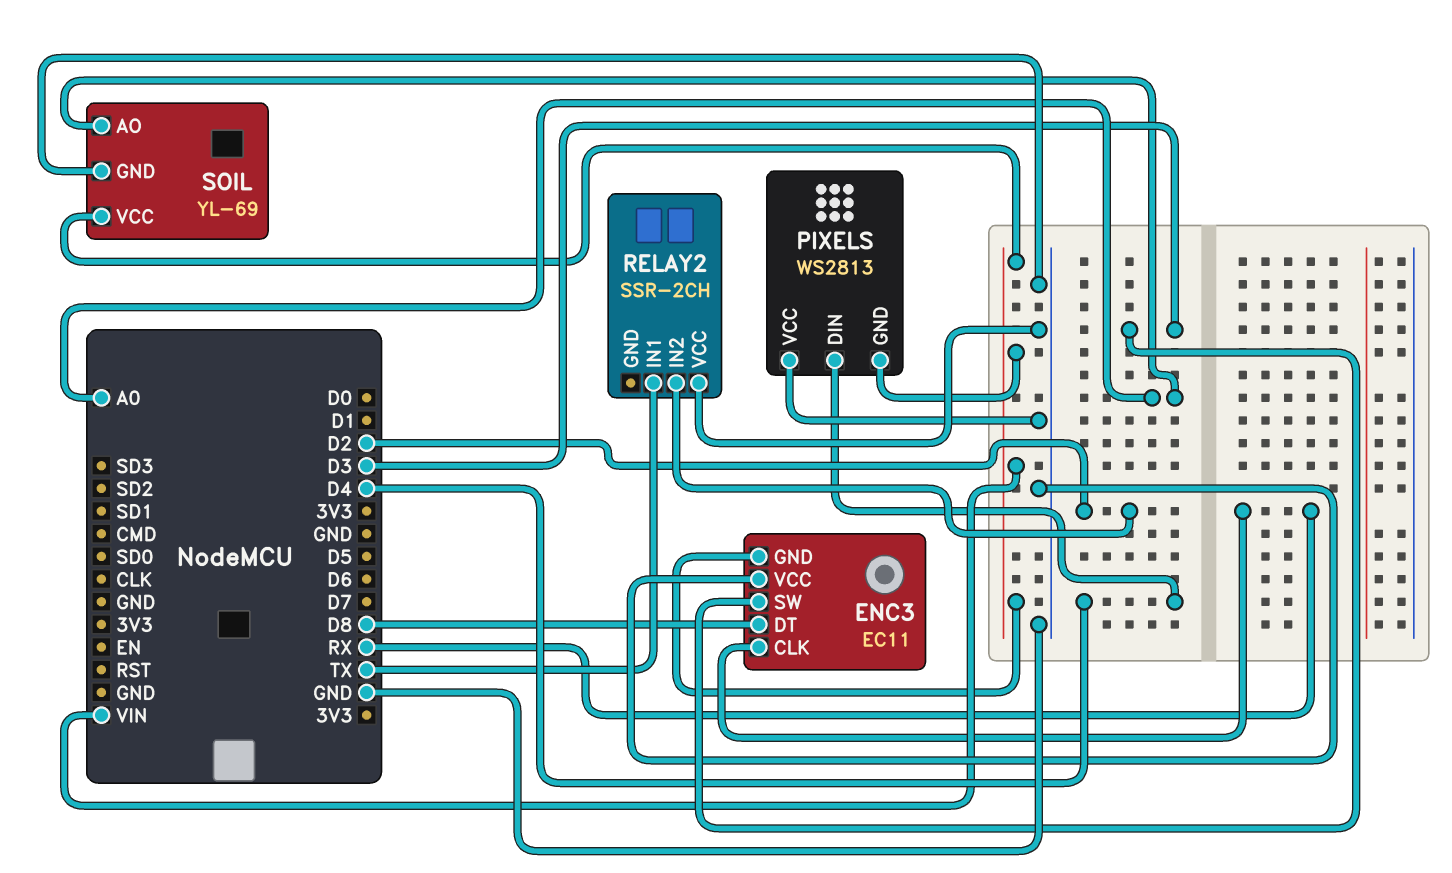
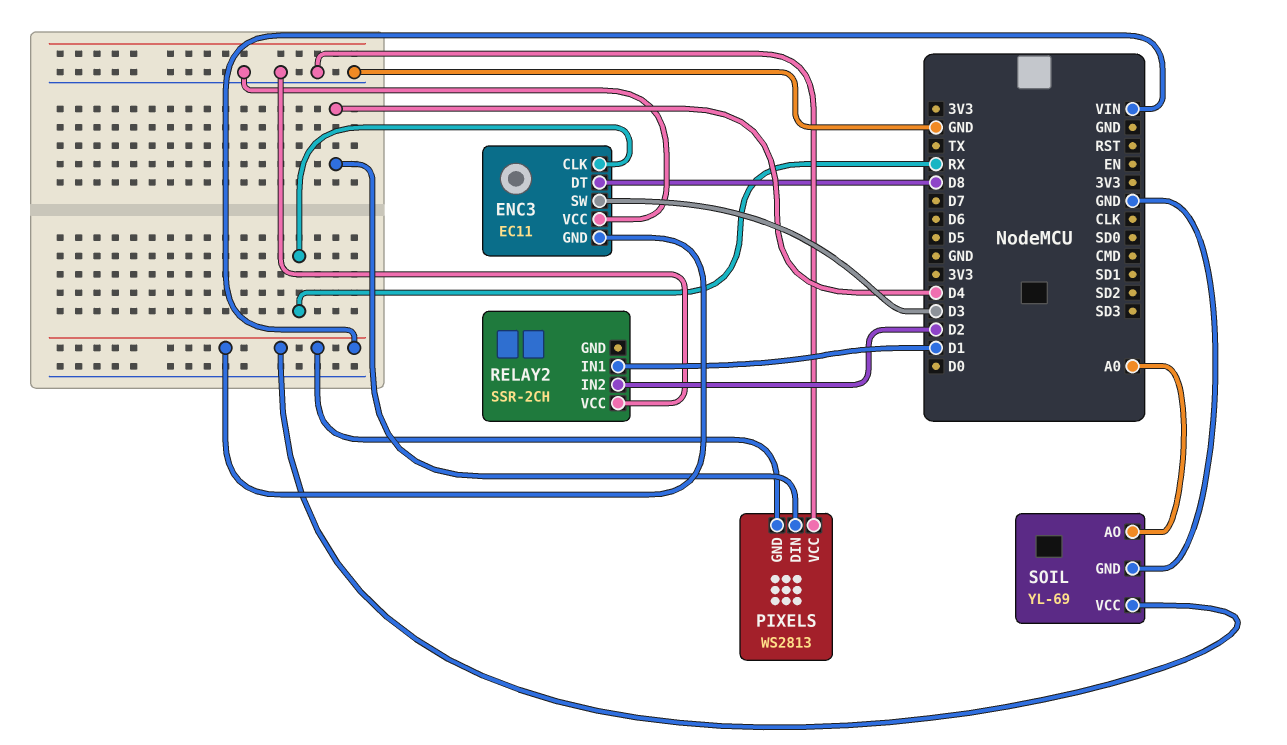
RELAY2 pin IN1: TX -> D1

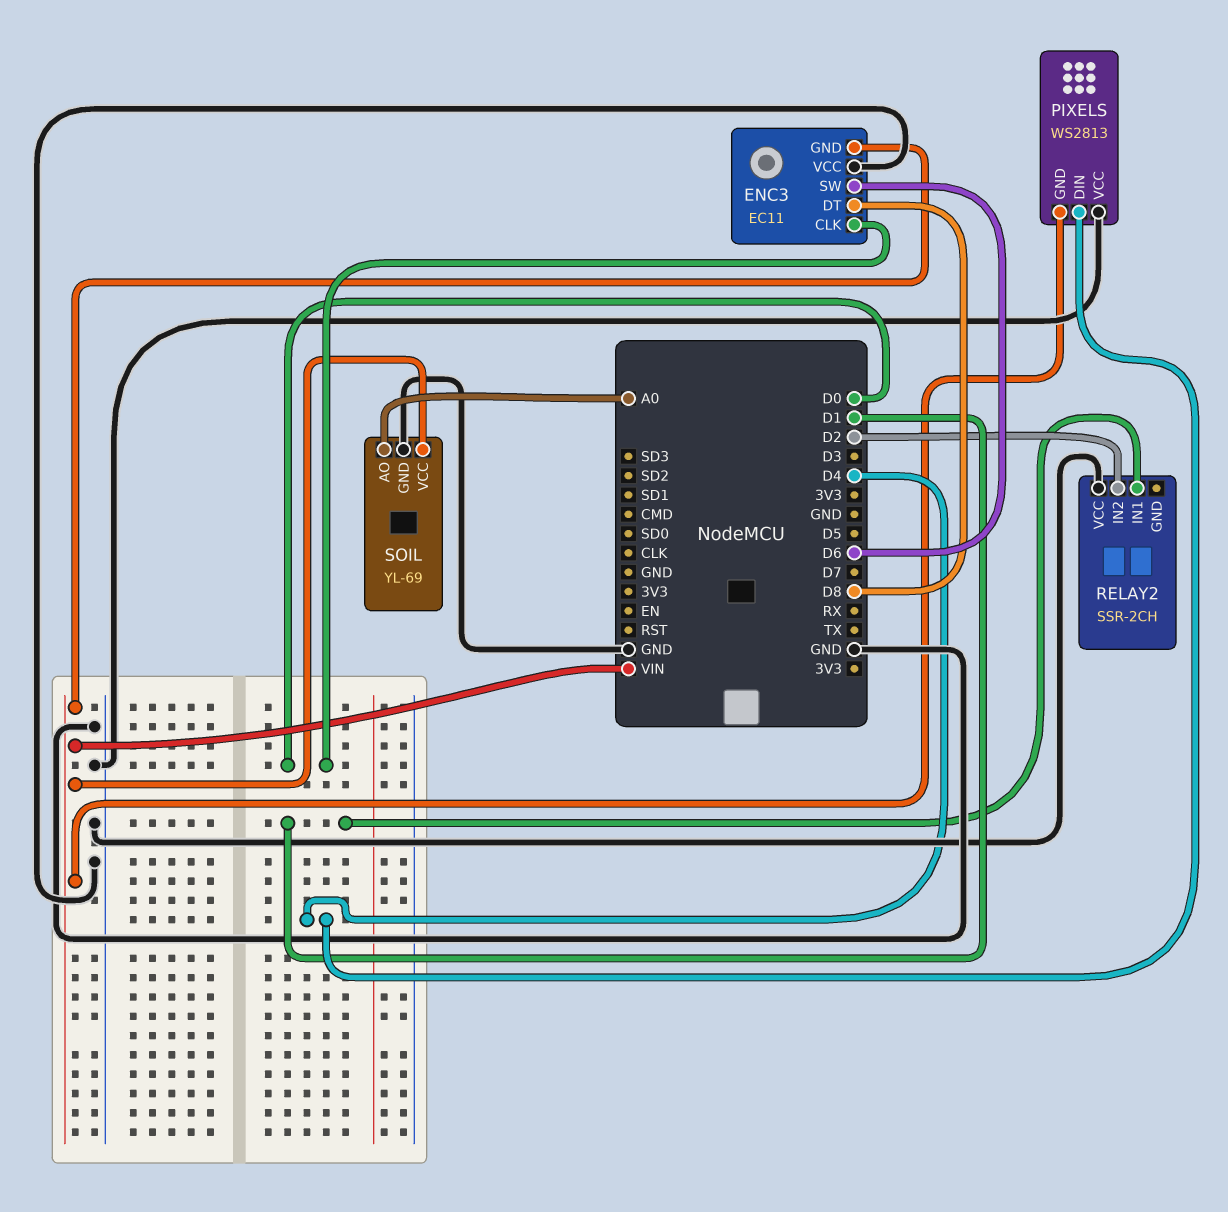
ENC3 pin CLK: RX -> D0
ENC3 pin SW: D3 -> D6

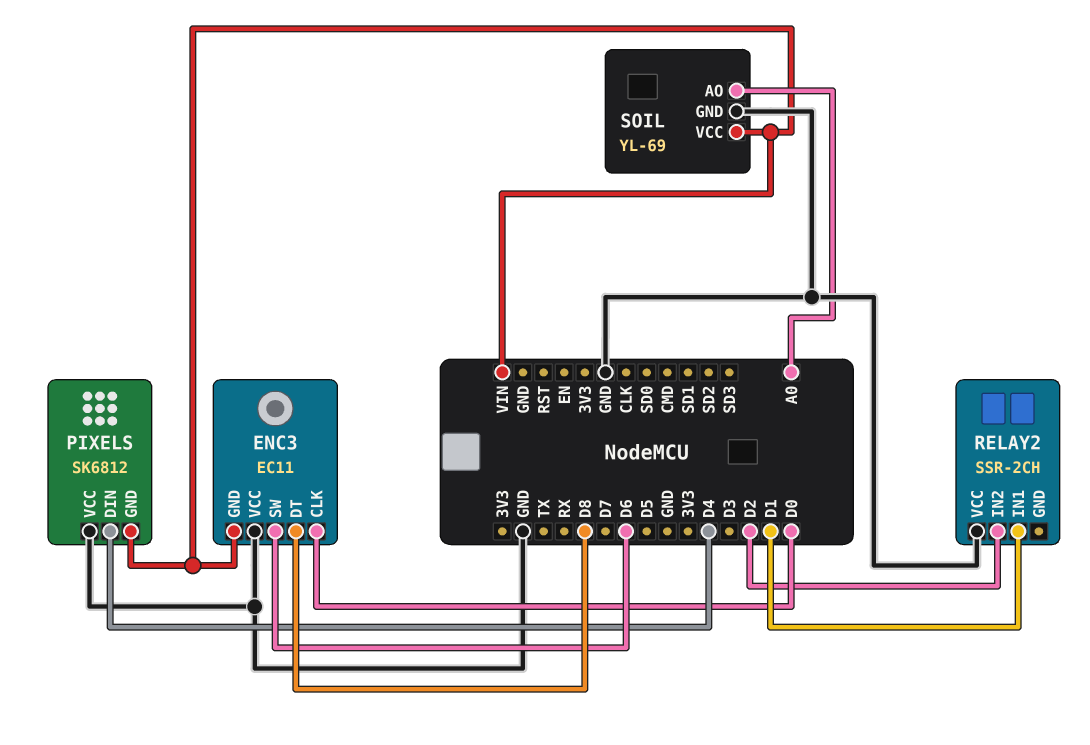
PIXELS: WS2813 -> SK6812

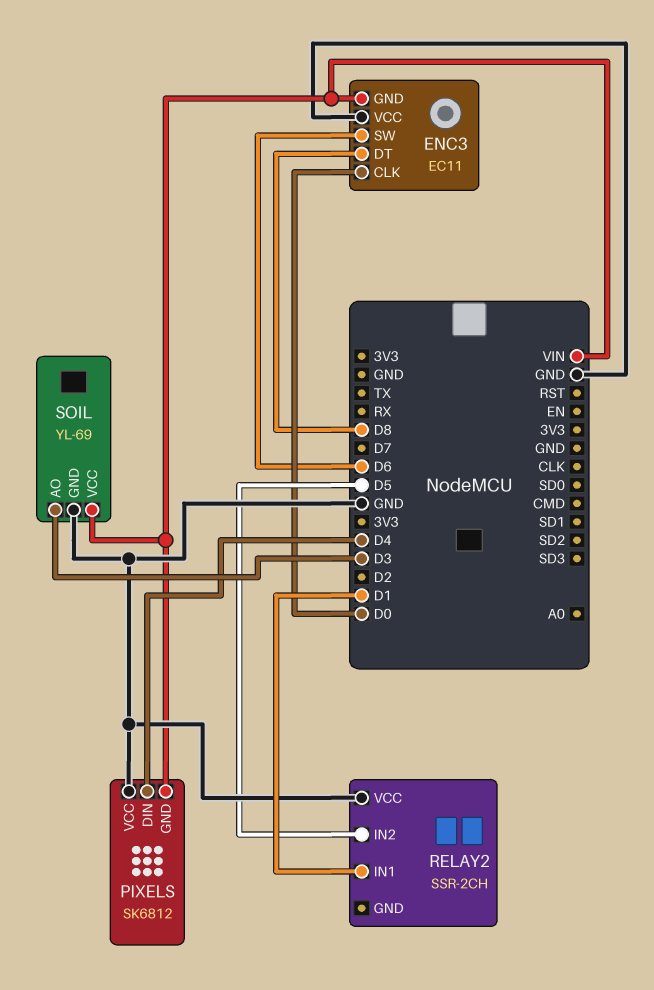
RELAY2 pin IN2: D2 -> D5
SOIL pin AO: A0 -> D3

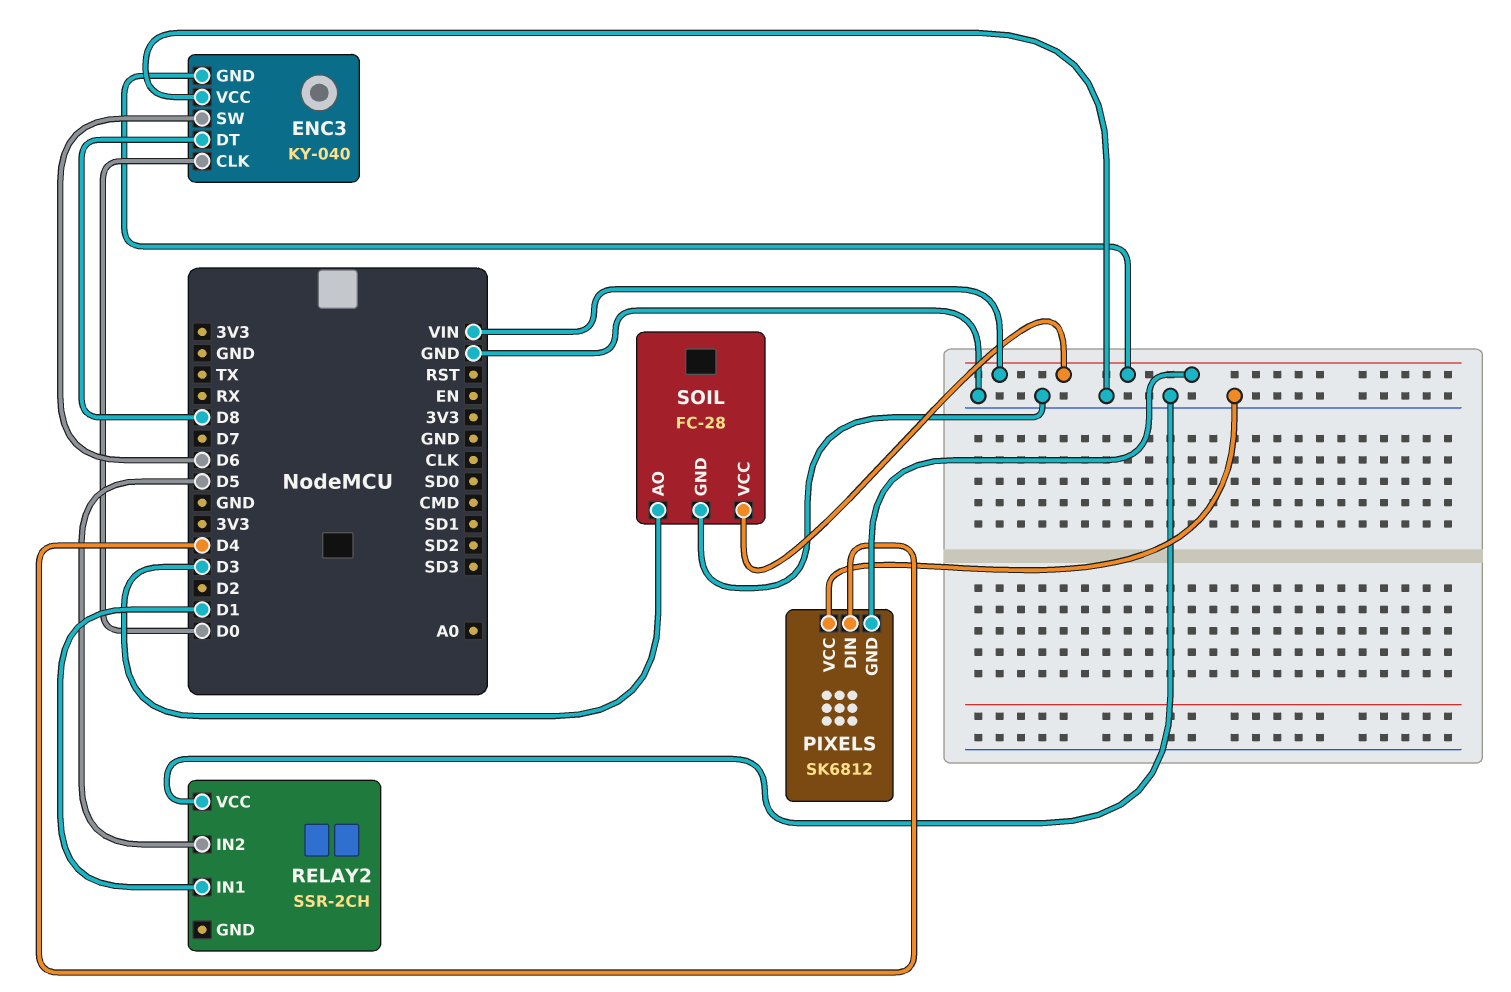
ENC3: EC11 -> KY-040
SOIL: YL-69 -> FC-28

